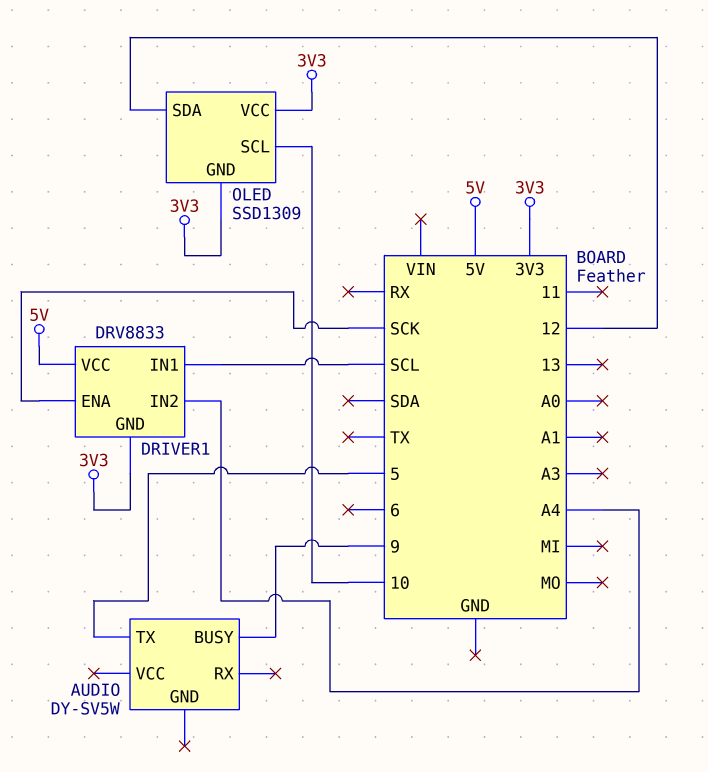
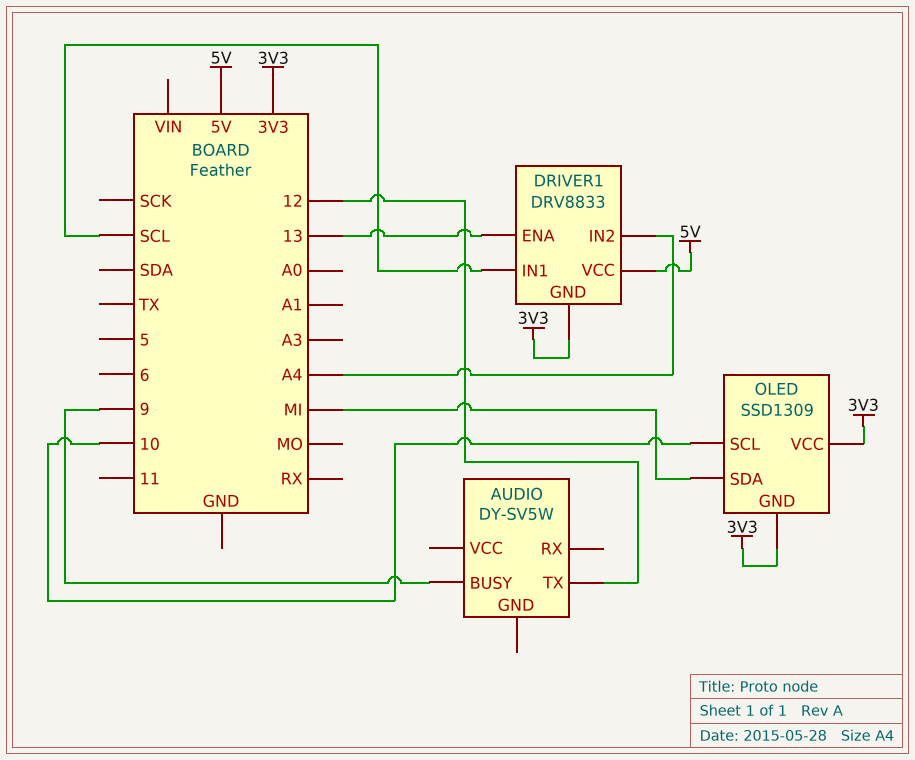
AUDIO pin TX: 5 -> 12
DRIVER1 pin ENA: SCK -> 13
OLED pin SDA: 12 -> MI

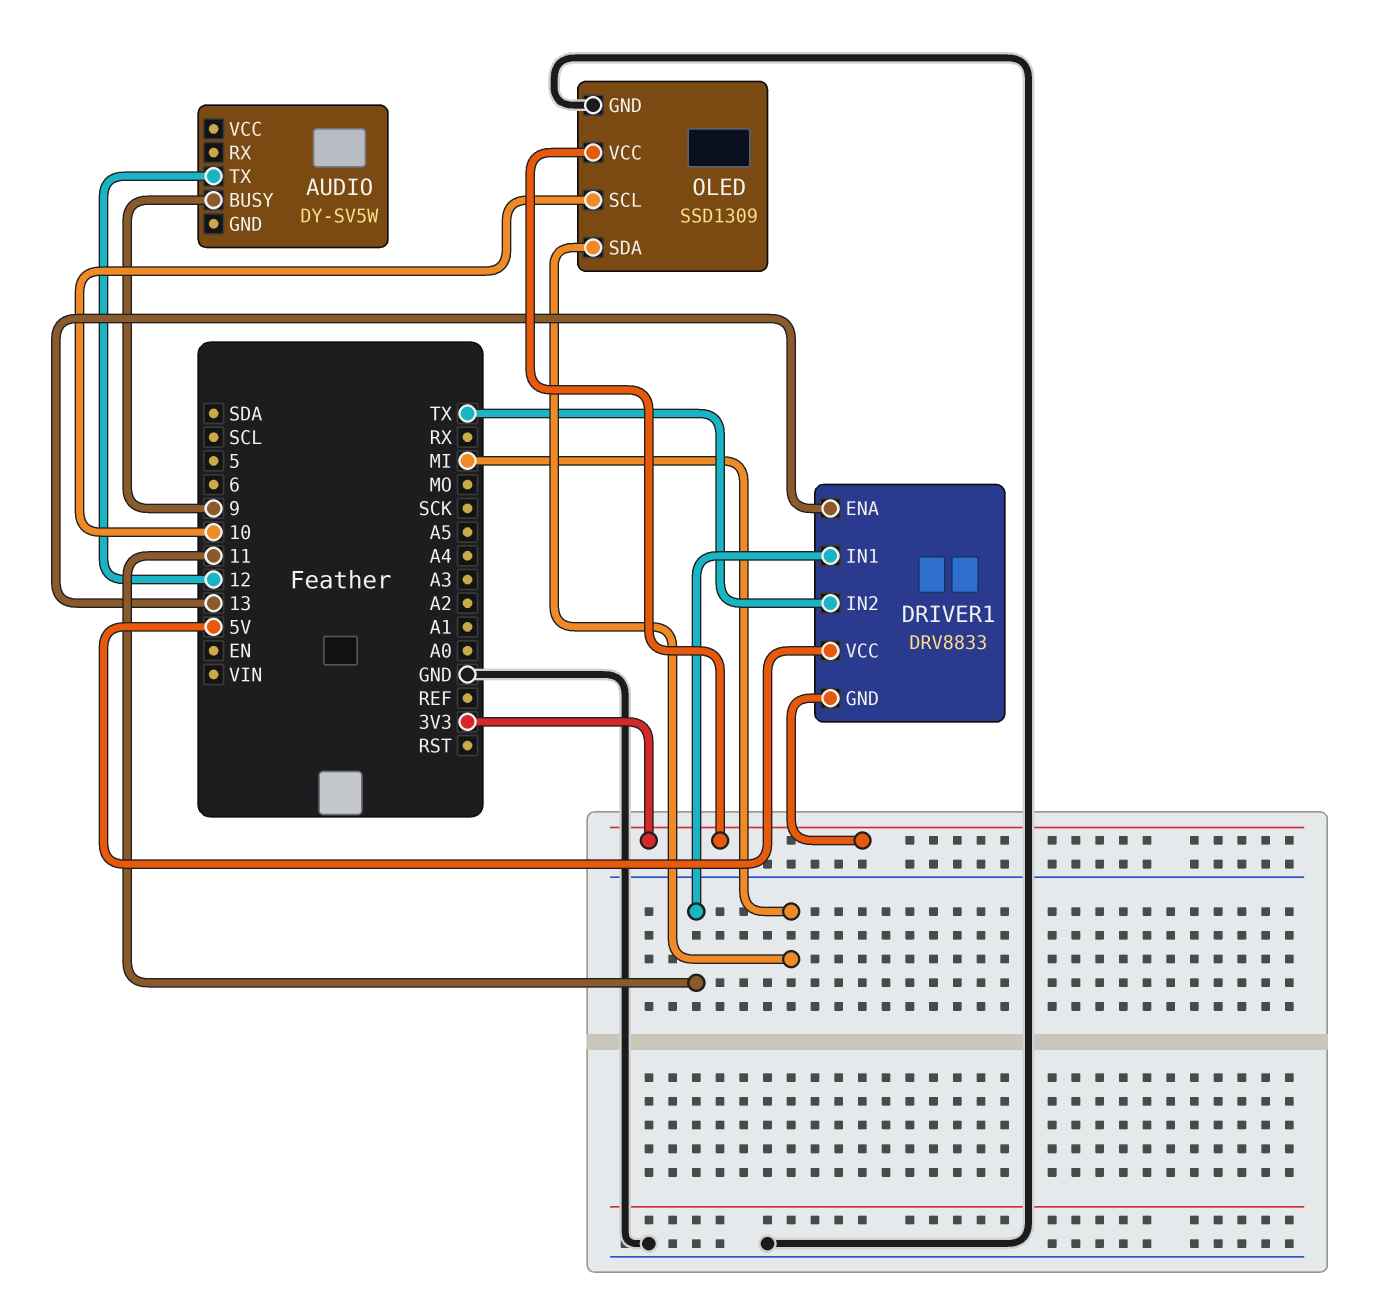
DRIVER1 pin IN1: SCL -> 11
DRIVER1 pin IN2: A4 -> TX
OLED pin GND: 3V3 -> GND

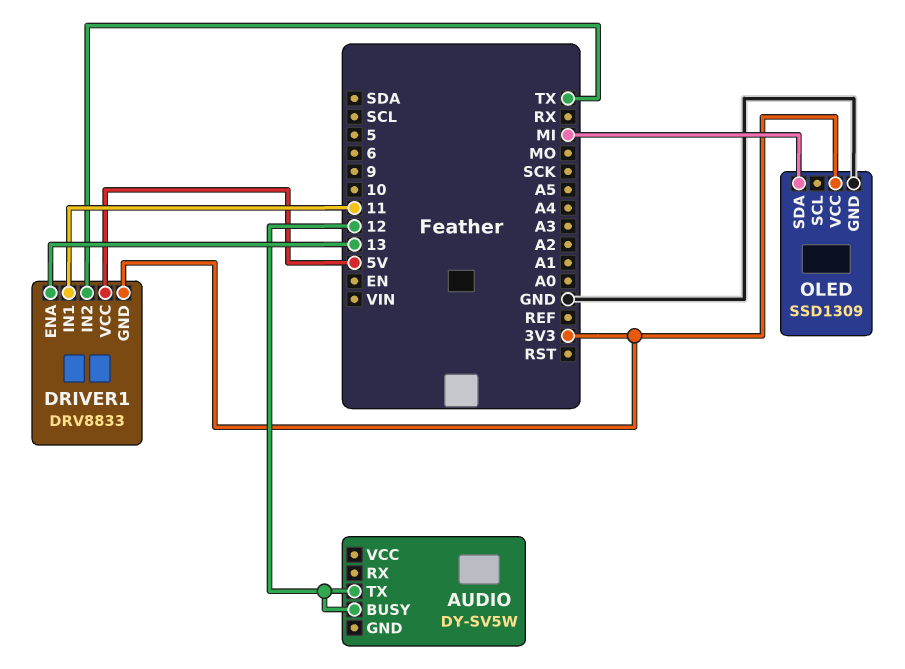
AUDIO pin BUSY: 9 -> 12
OLED pin SCL: 10 -> none

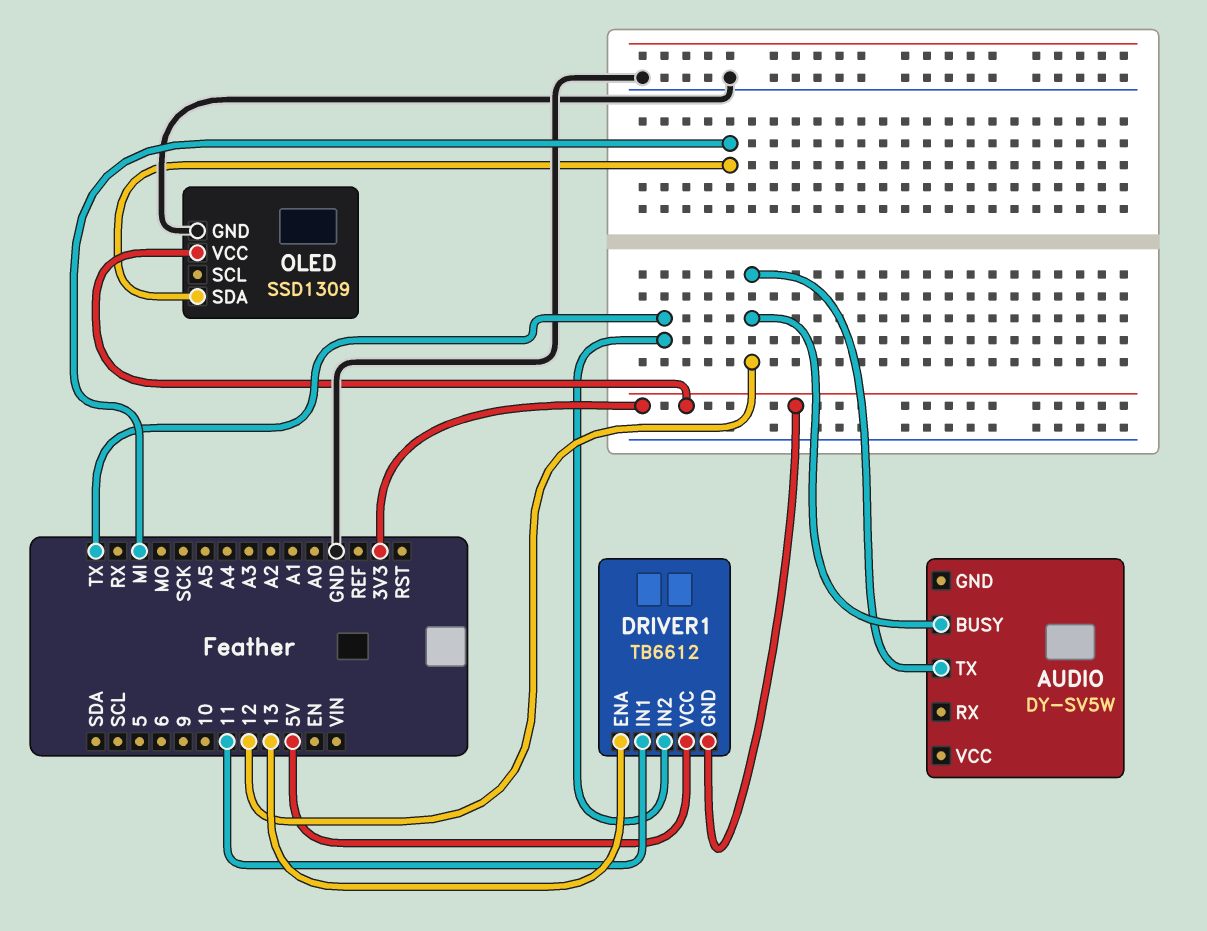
DRIVER1: DRV8833 -> TB6612

